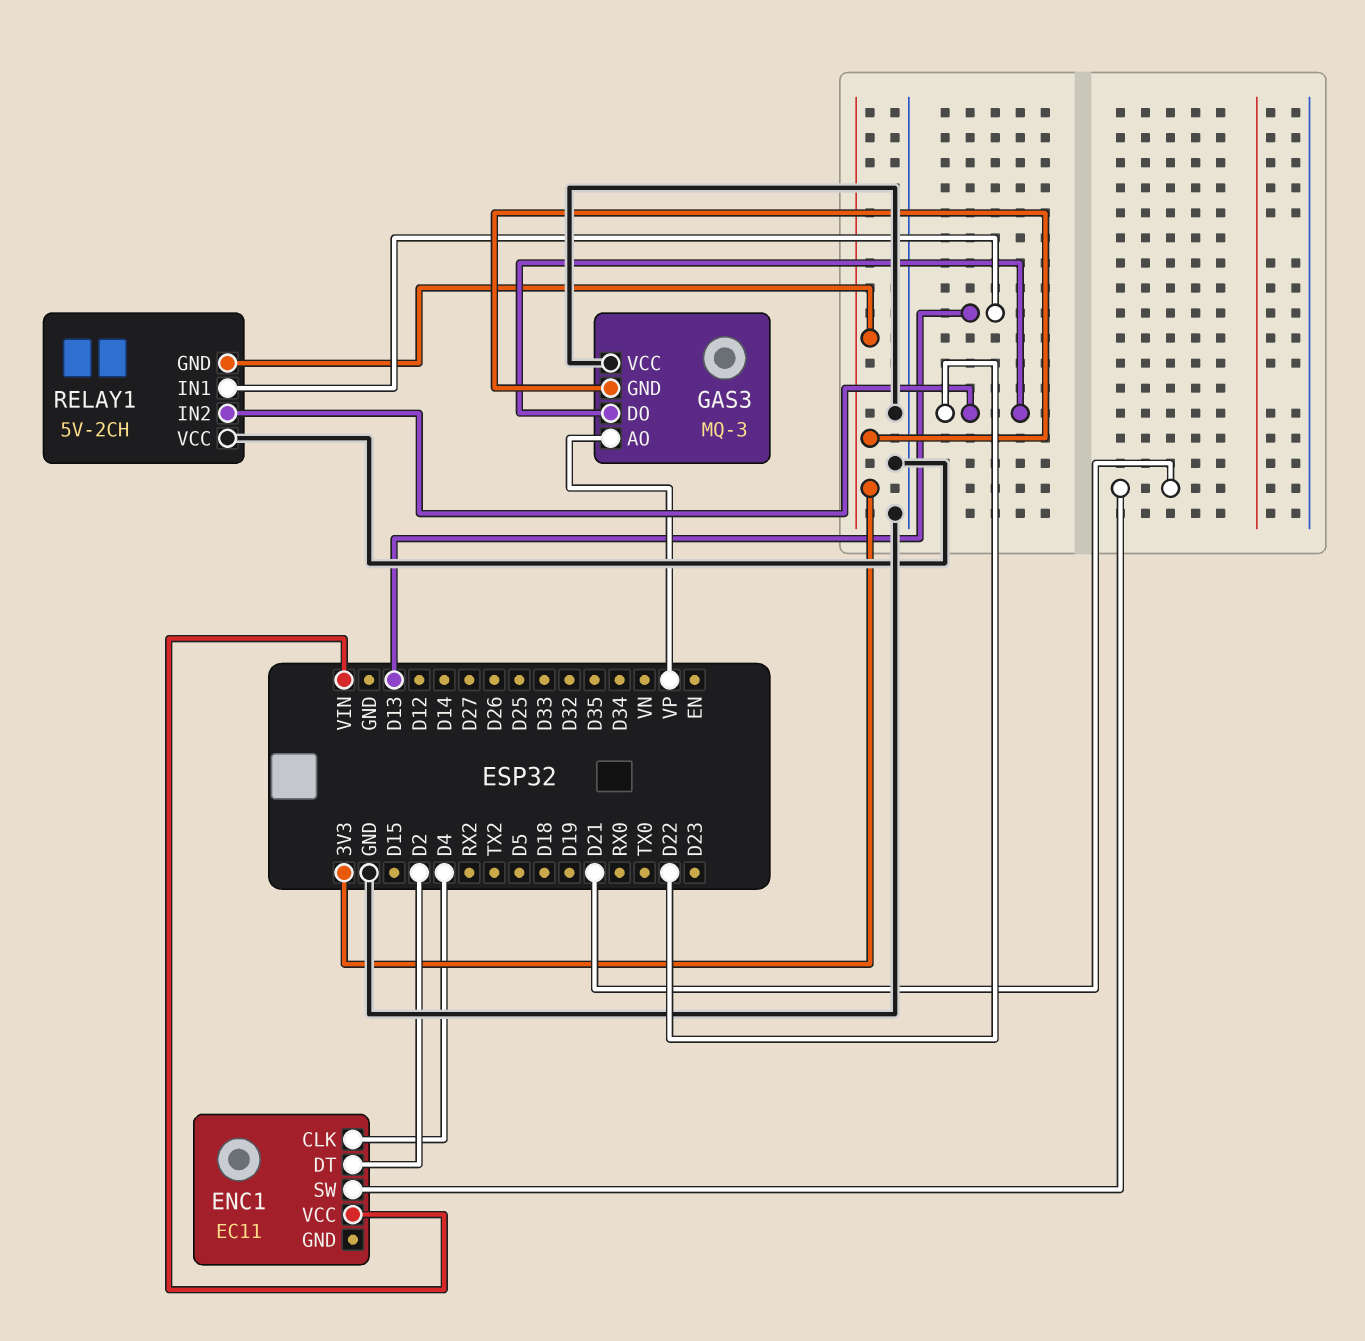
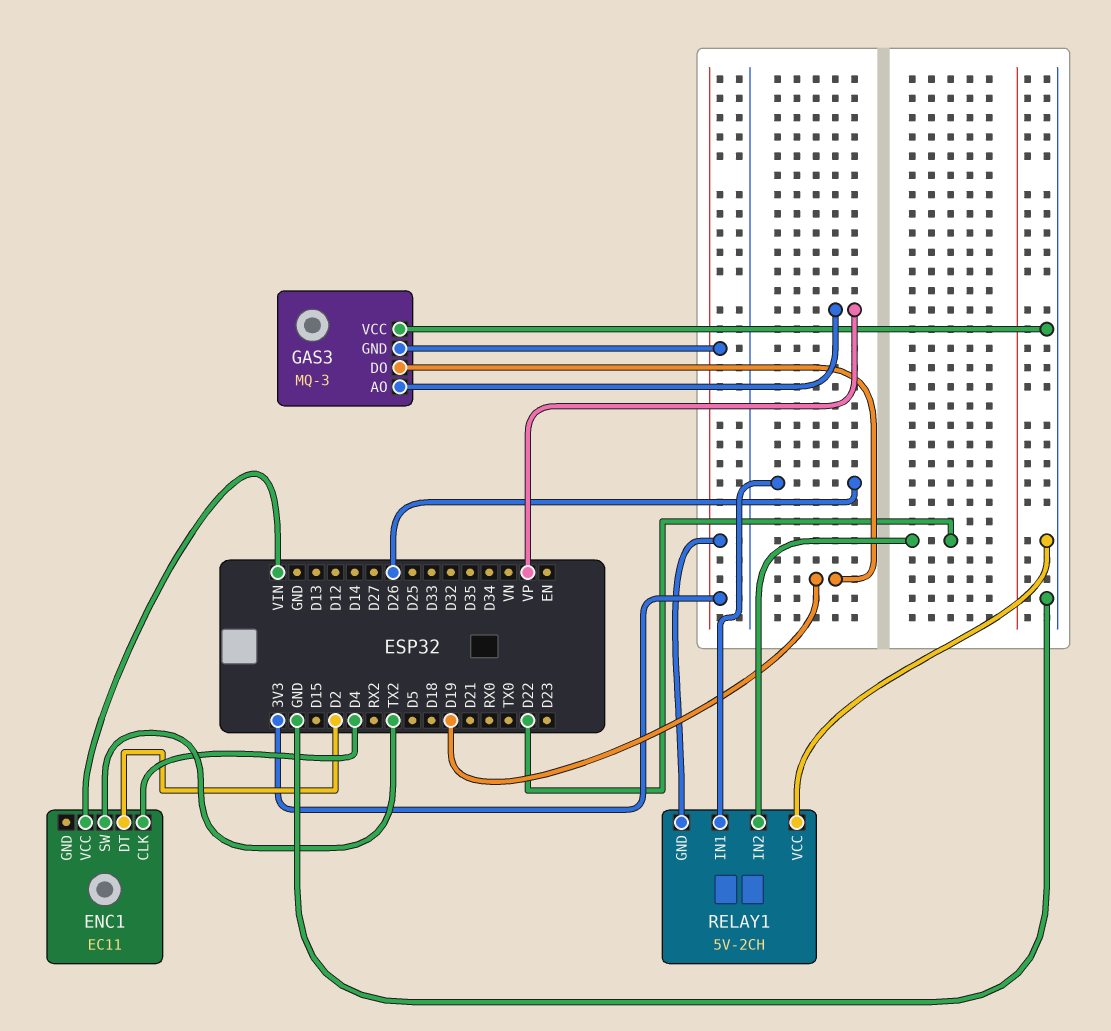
ENC1 pin SW: D21 -> TX2
GAS3 pin DO: D22 -> D19
RELAY1 pin IN1: D13 -> D26

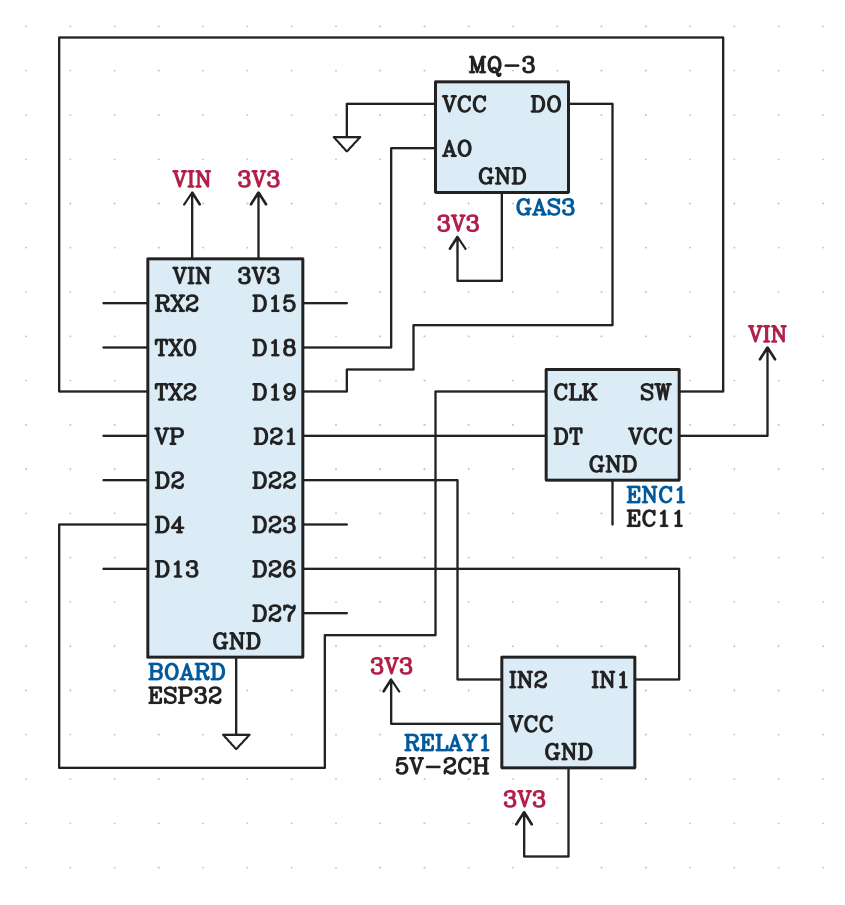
ENC1 pin DT: D2 -> D21
GAS3 pin AO: VP -> D18
RELAY1 pin VCC: GND -> 3V3

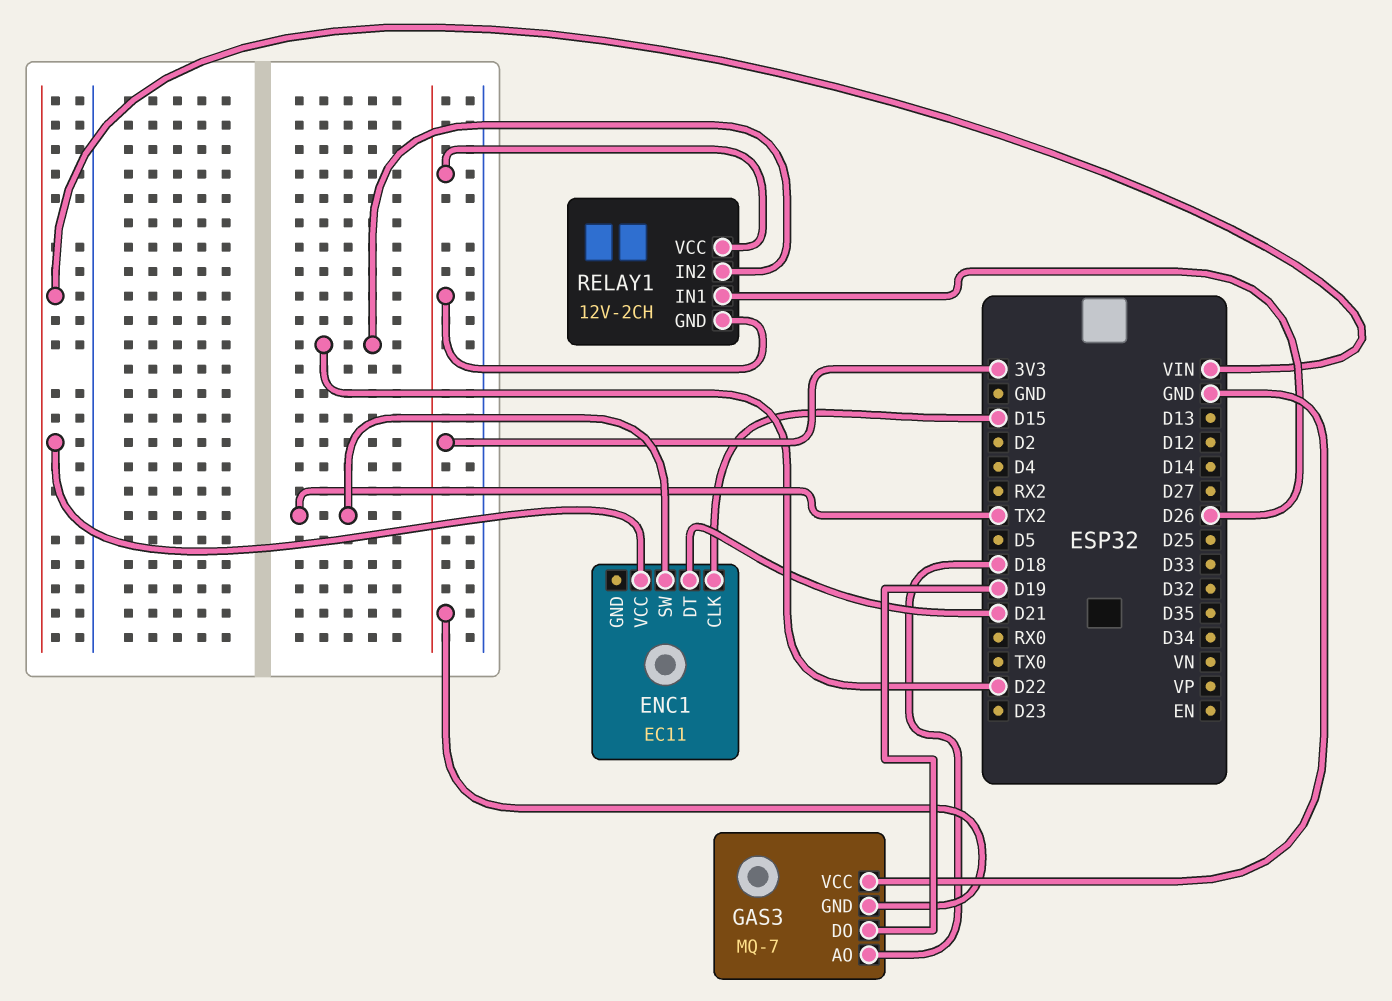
ENC1 pin CLK: D4 -> D15
GAS3: MQ-3 -> MQ-7
RELAY1: 5V-2CH -> 12V-2CH

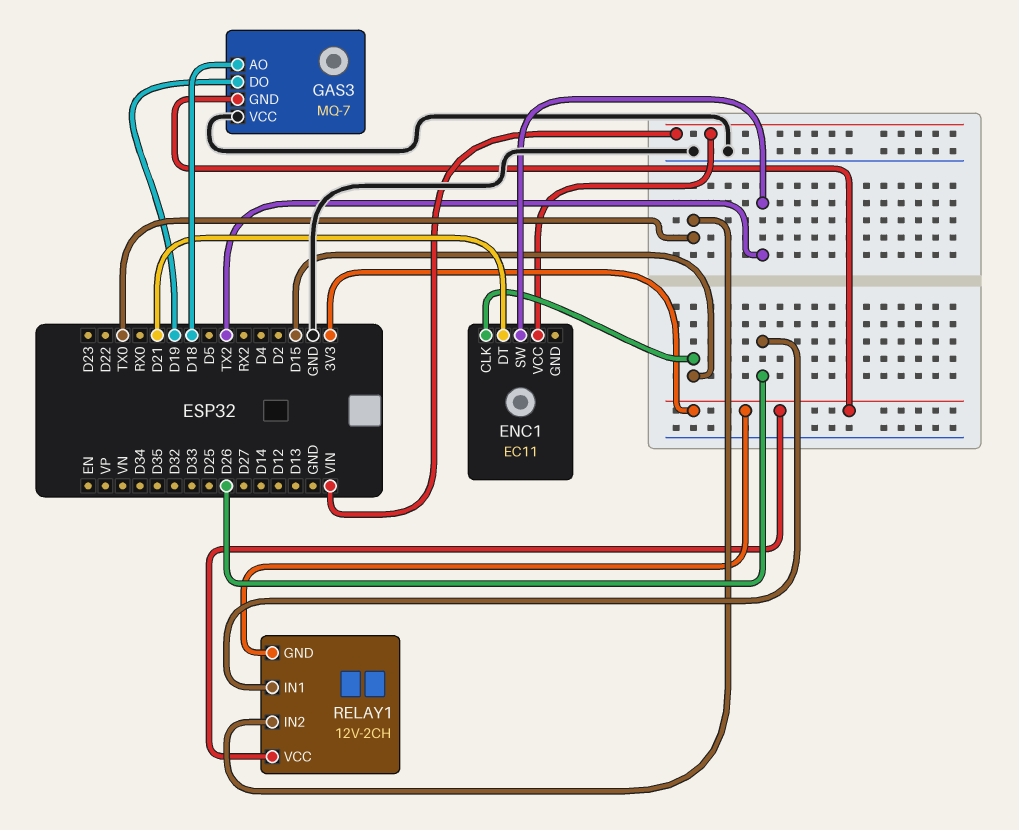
RELAY1 pin IN2: D22 -> TX0

